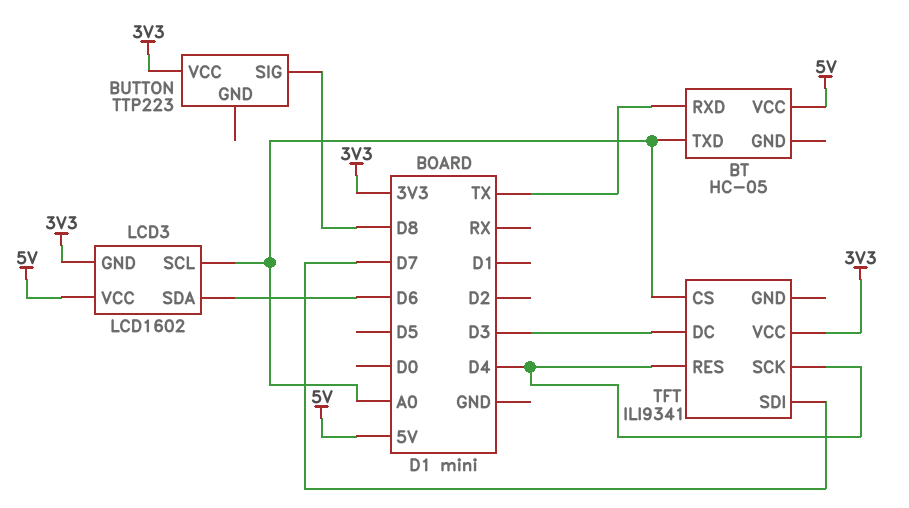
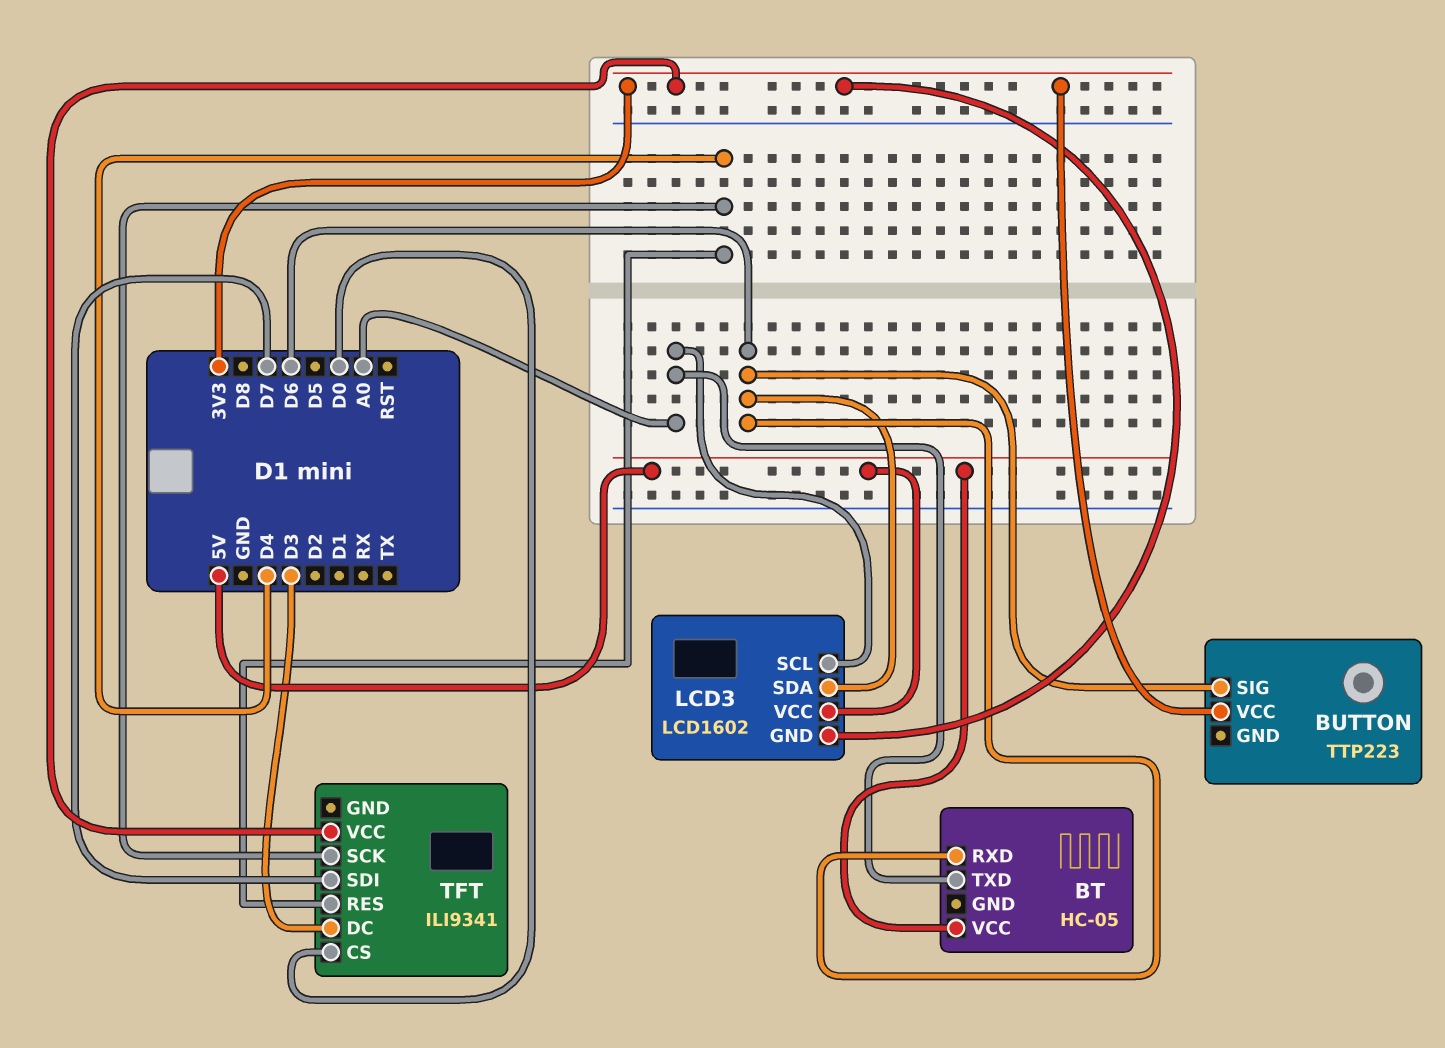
BT pin RXD: TX -> D6
BUTTON pin SIG: D8 -> D6
TFT pin CS: A0 -> D0

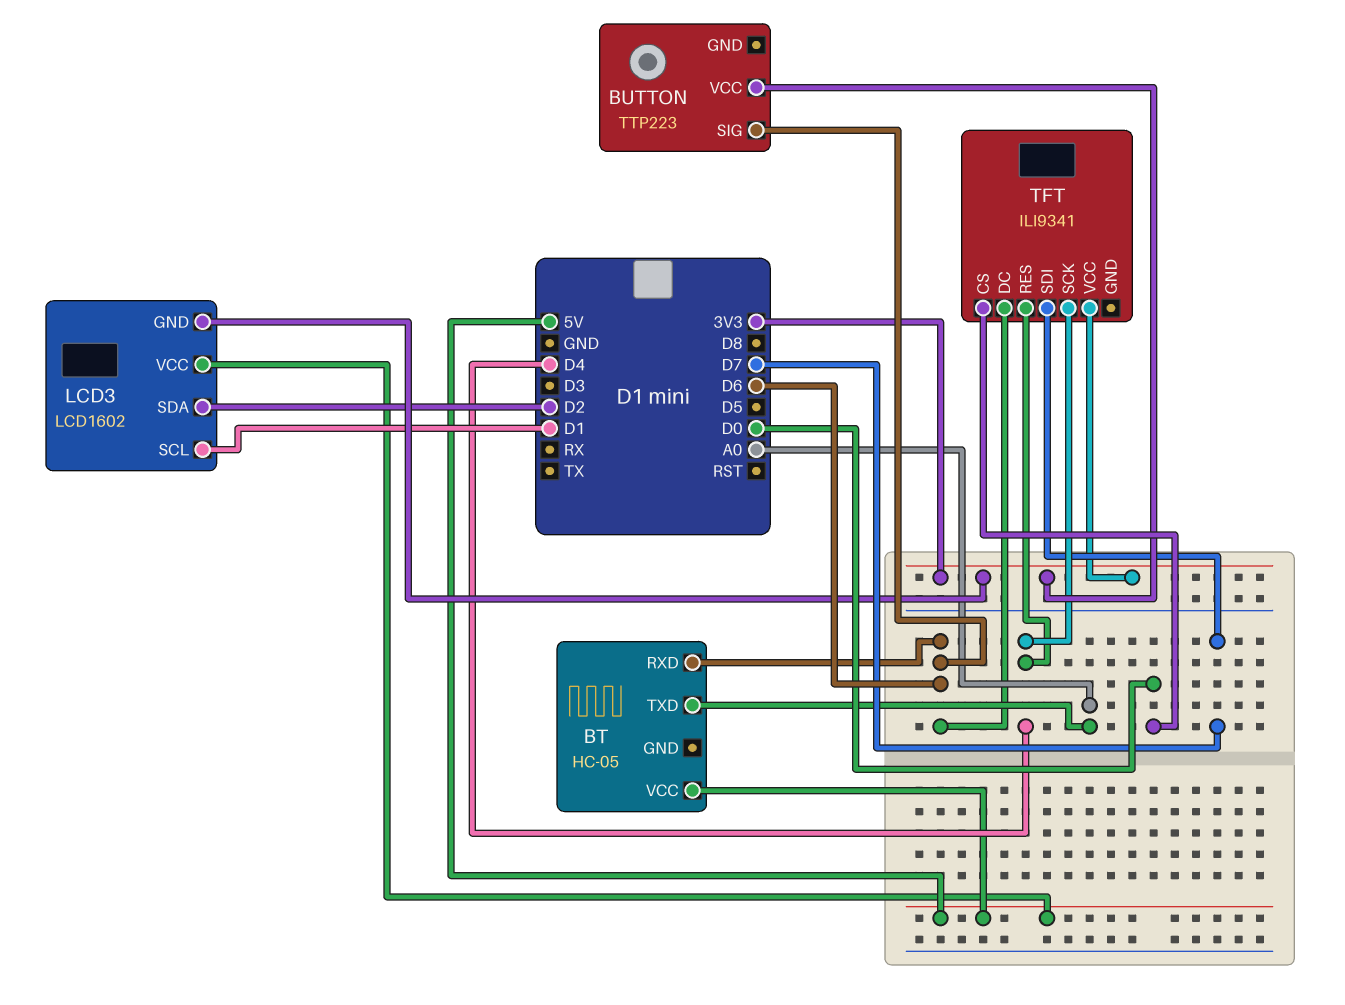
LCD3 pin SCL: A0 -> D1
LCD3 pin SDA: D6 -> D2
TFT pin DC: D3 -> D6

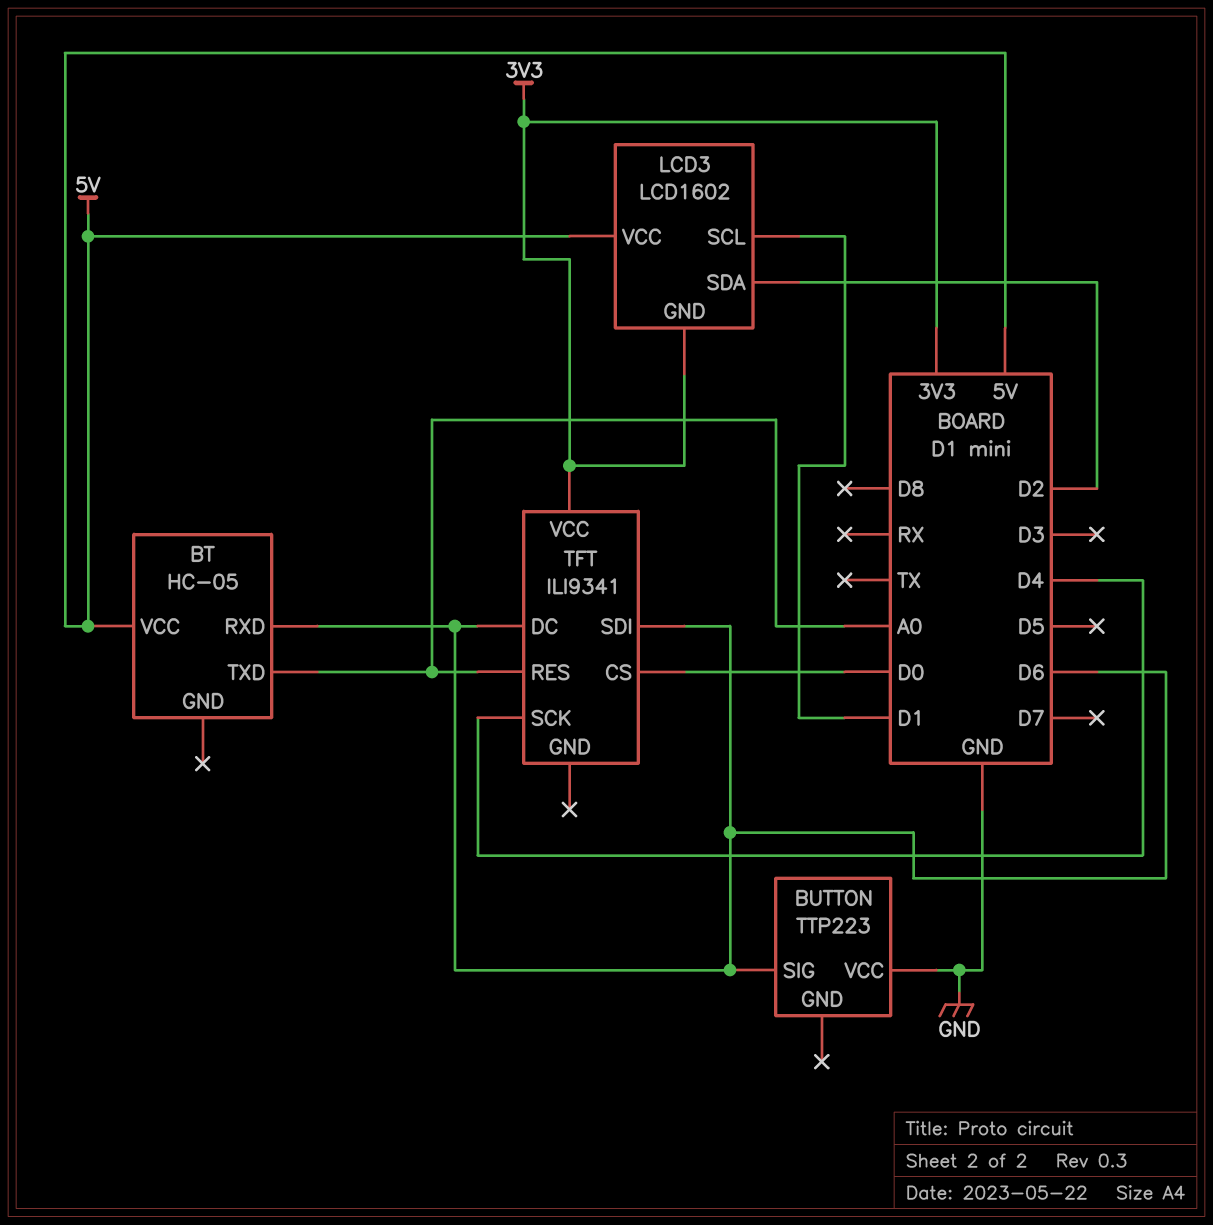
BUTTON pin VCC: 3V3 -> GND
TFT pin RES: D4 -> A0
TFT pin SDI: D7 -> D6

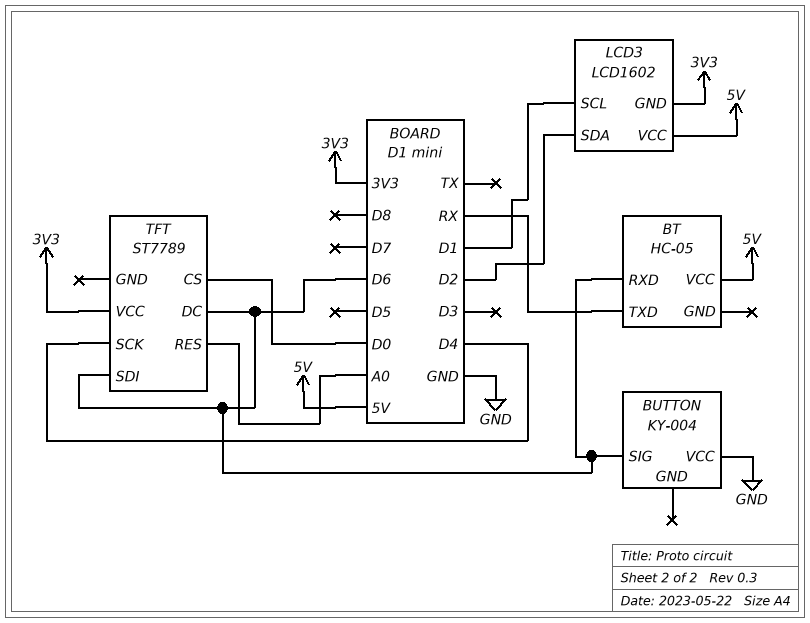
BT pin TXD: A0 -> RX
BUTTON: TTP223 -> KY-004
TFT: ILI9341 -> ST7789

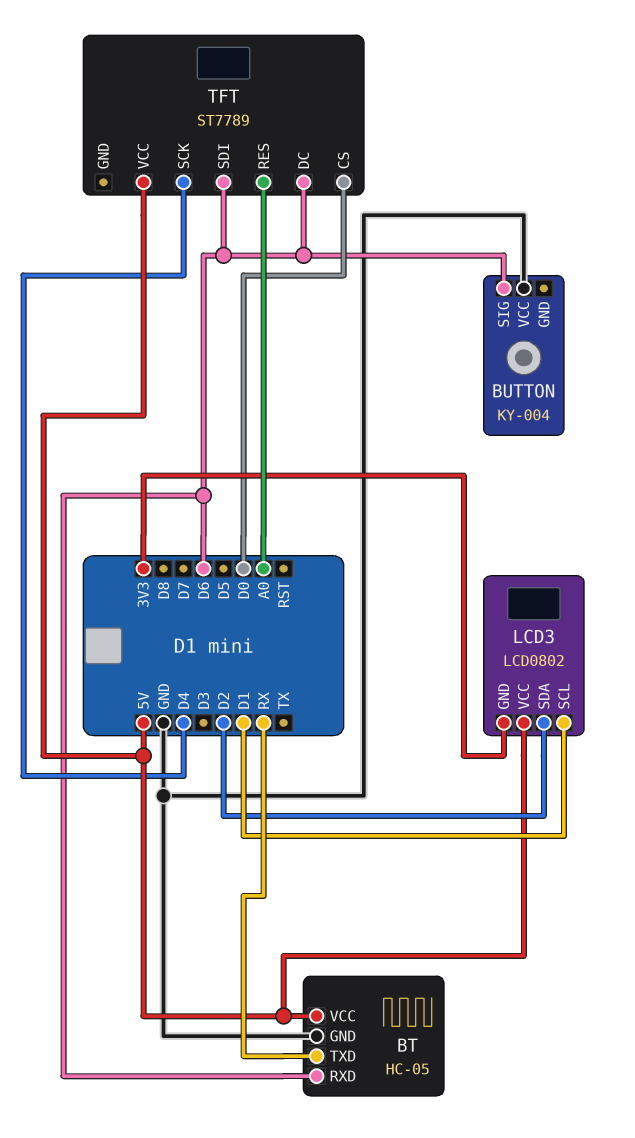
BT pin GND: none -> GND
LCD3: LCD1602 -> LCD0802
TFT pin VCC: 3V3 -> 5V

